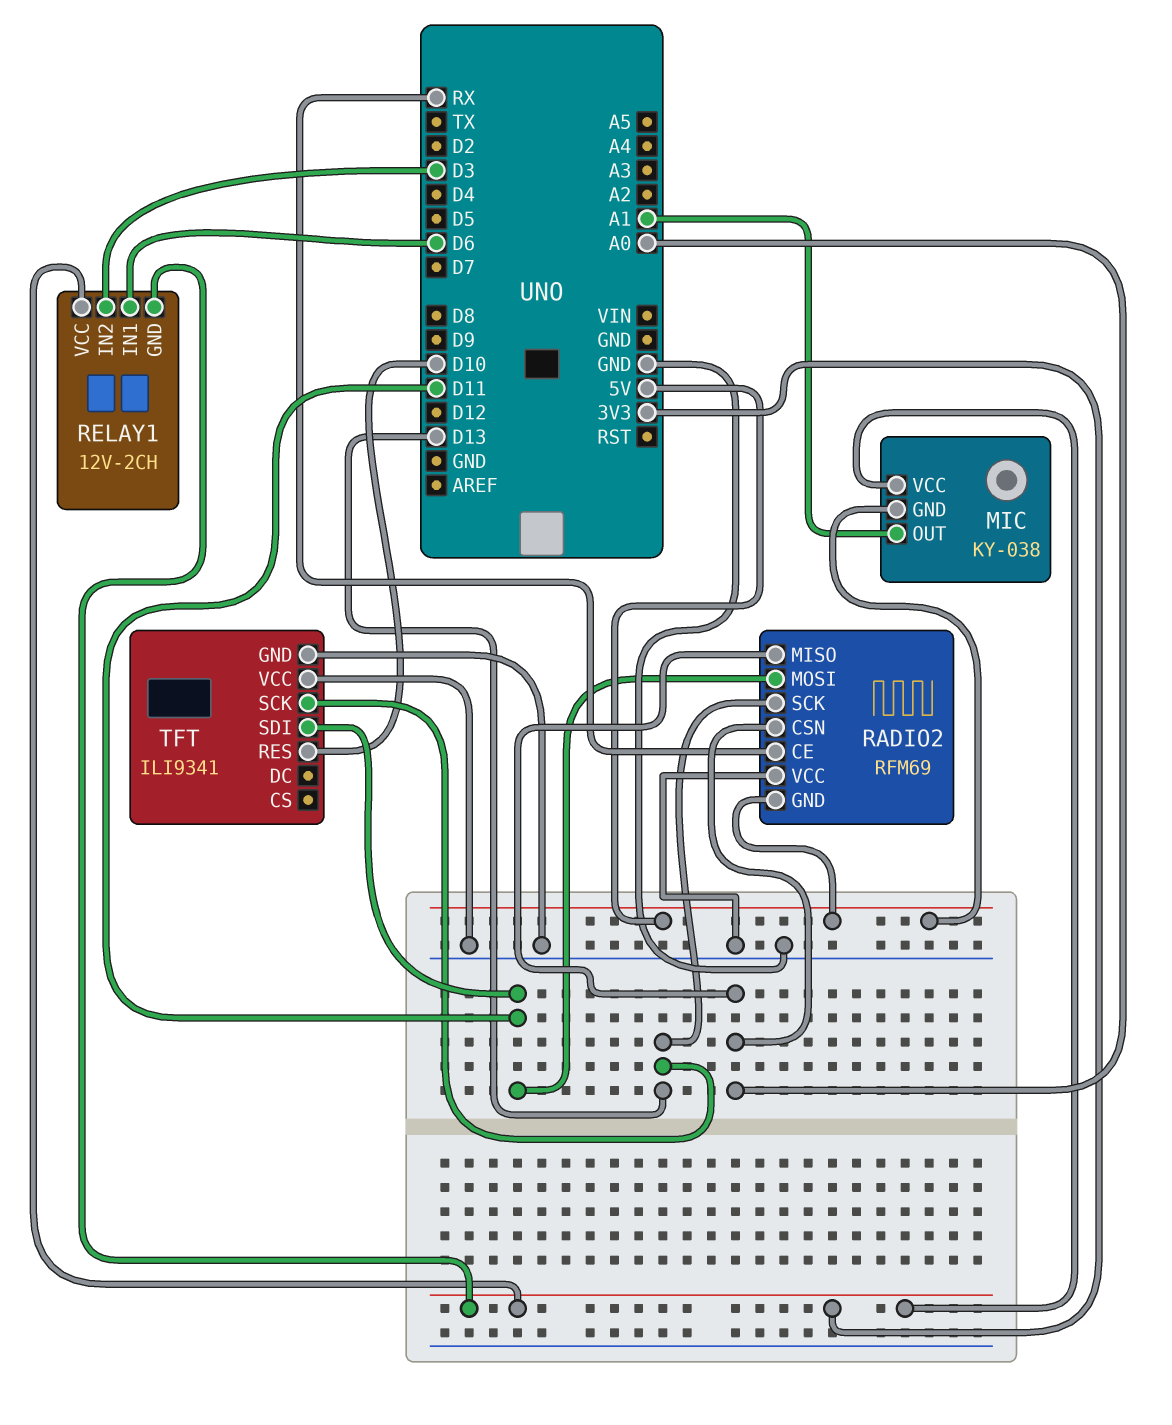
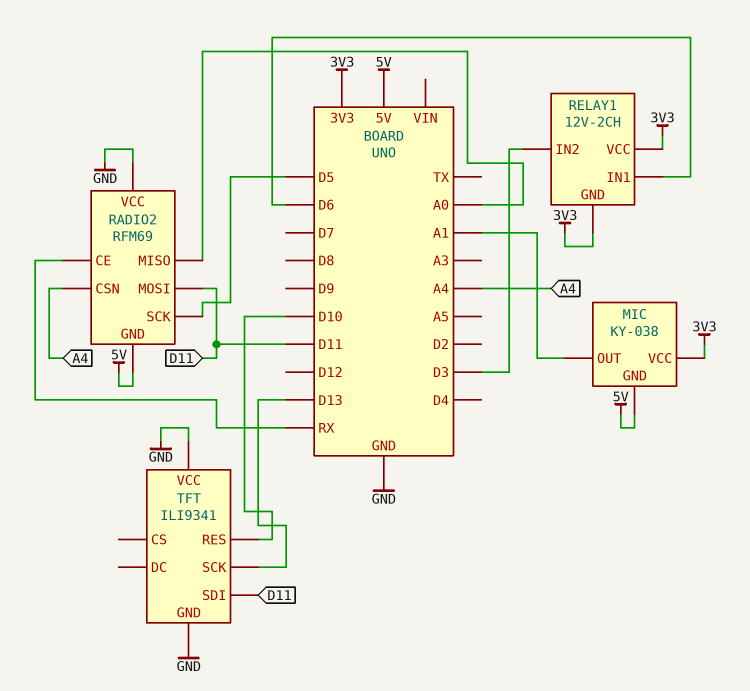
RADIO2 pin CSN: A0 -> A4
RADIO2 pin SCK: D13 -> D5

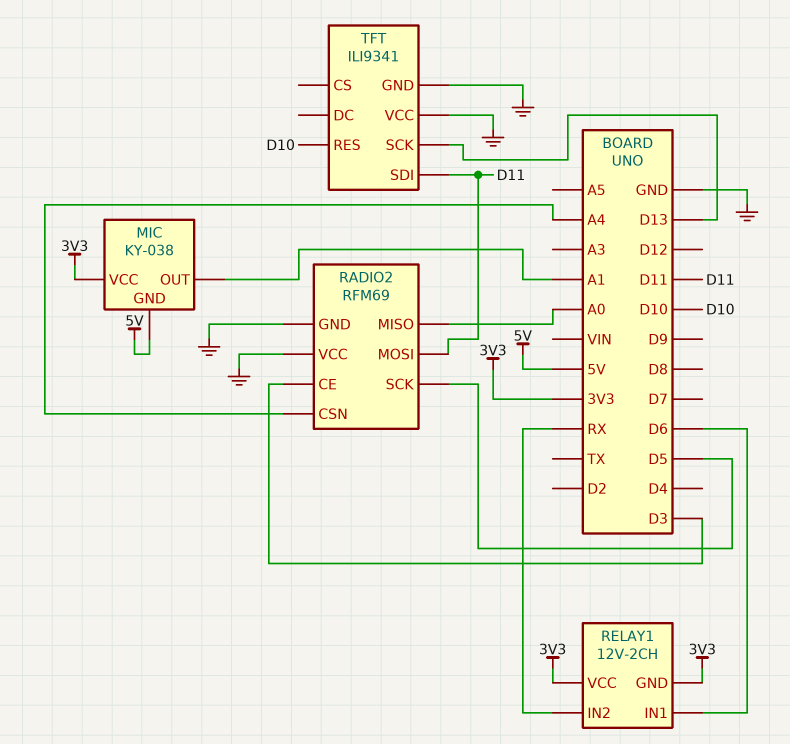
RADIO2 pin CE: RX -> D3
RADIO2 pin GND: 5V -> GND
RELAY1 pin IN2: D3 -> RX

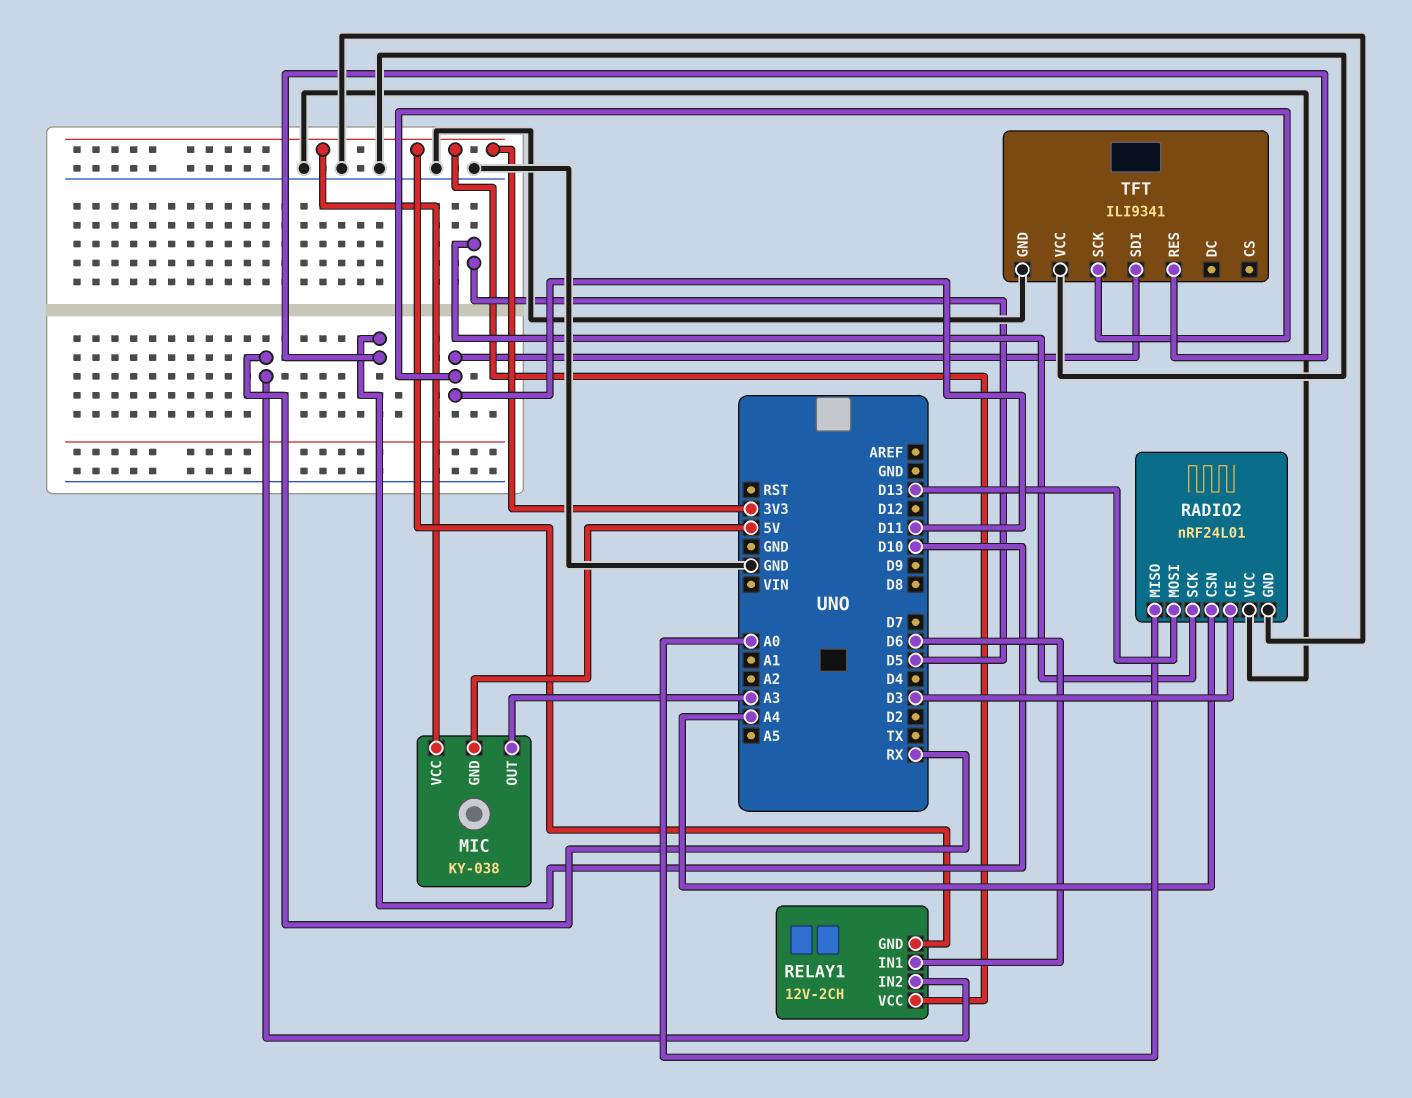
MIC pin OUT: A1 -> A3
RADIO2: RFM69 -> nRF24L01
RADIO2 pin MOSI: D11 -> D13
TFT pin SCK: D13 -> D11

